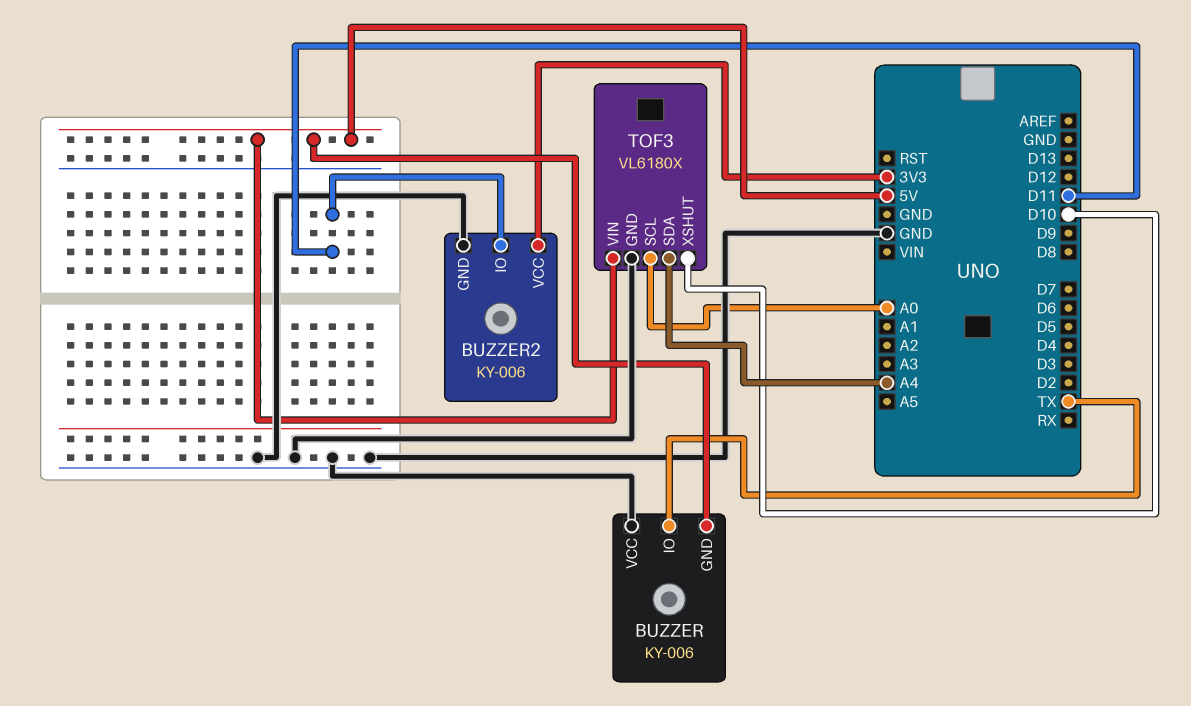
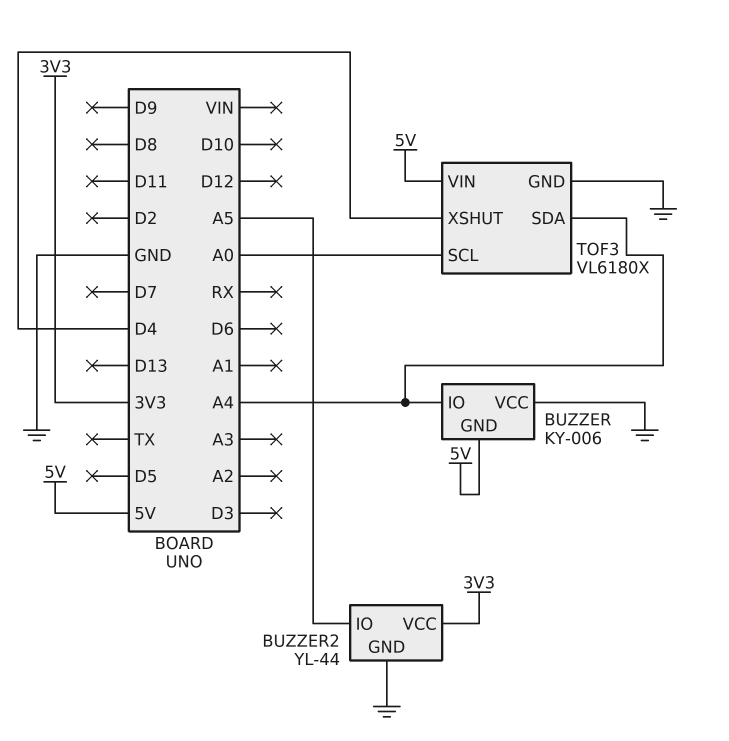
BUZZER pin IO: TX -> A4
BUZZER2: KY-006 -> YL-44
BUZZER2 pin IO: D11 -> A5
TOF3 pin XSHUT: D10 -> D4

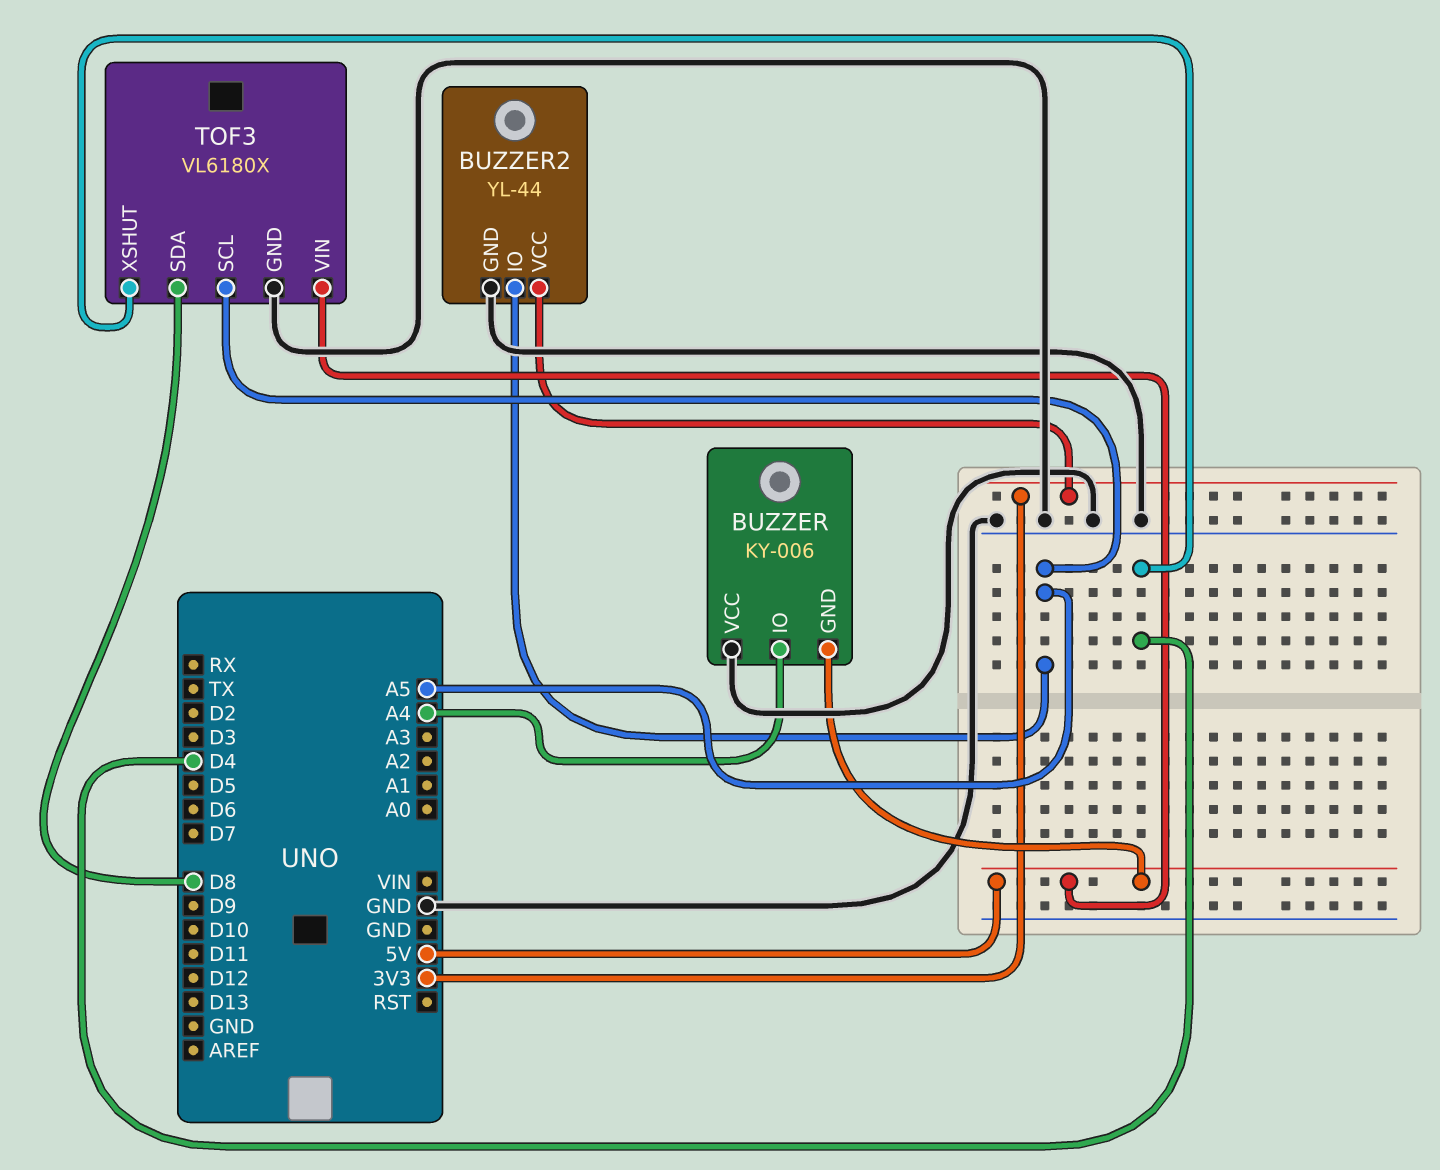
TOF3 pin SCL: A0 -> A5
TOF3 pin SDA: A4 -> D8

